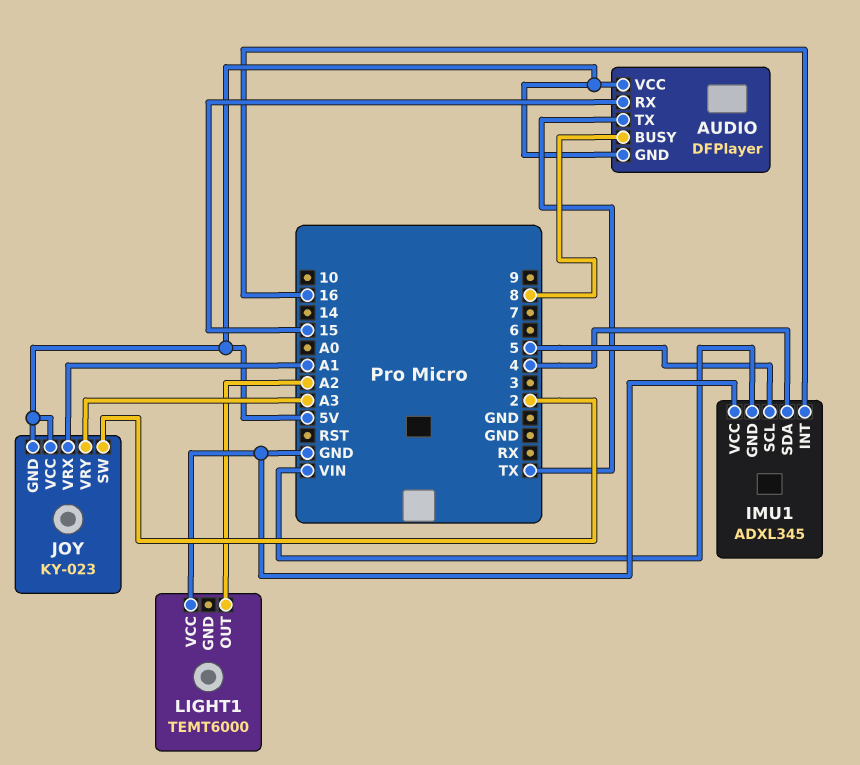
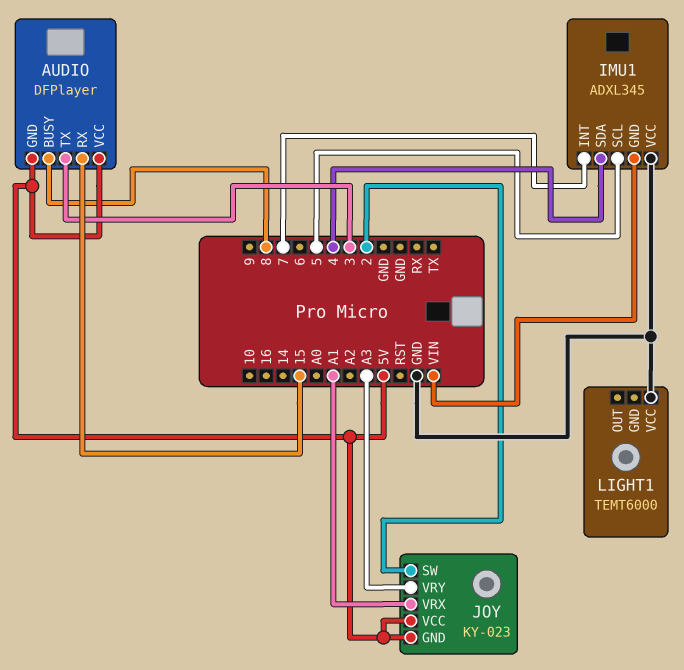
AUDIO pin TX: TX -> 3
IMU1 pin INT: 16 -> 7
LIGHT1 pin OUT: A2 -> none

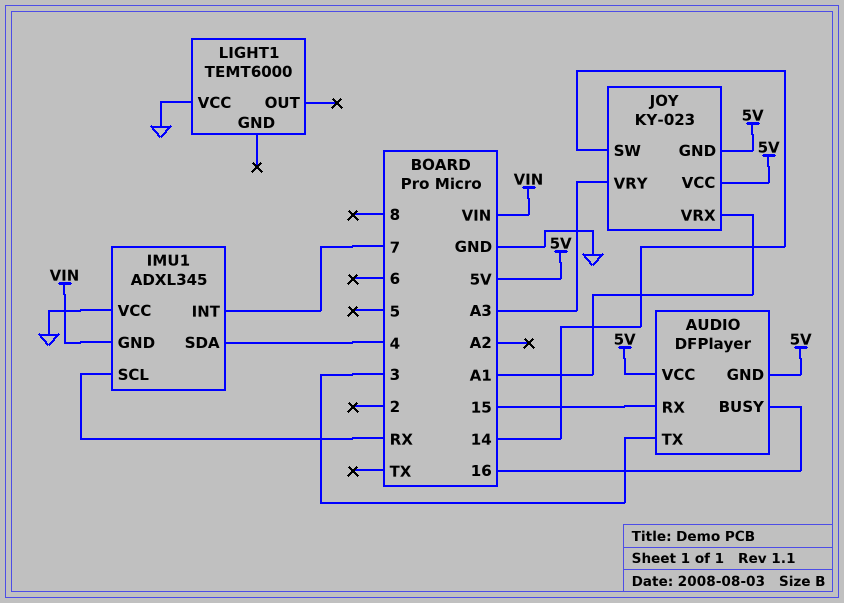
AUDIO pin BUSY: 8 -> 16
IMU1 pin SCL: 5 -> RX
JOY pin SW: 2 -> 14

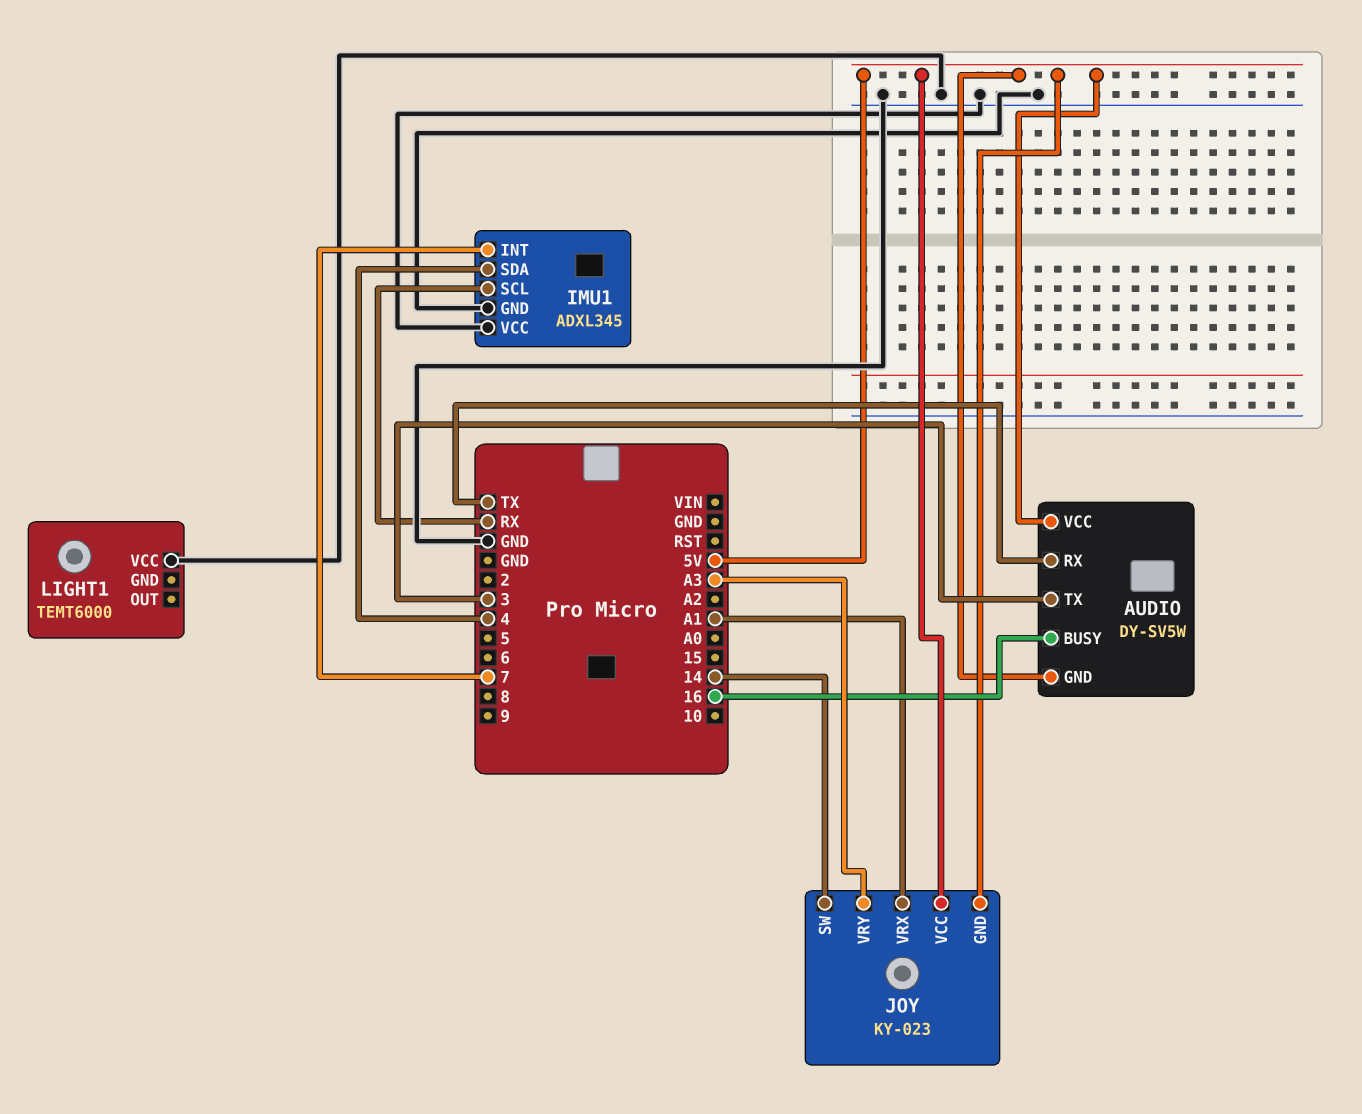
AUDIO: DFPlayer -> DY-SV5W
AUDIO pin RX: 15 -> TX
IMU1 pin GND: VIN -> GND

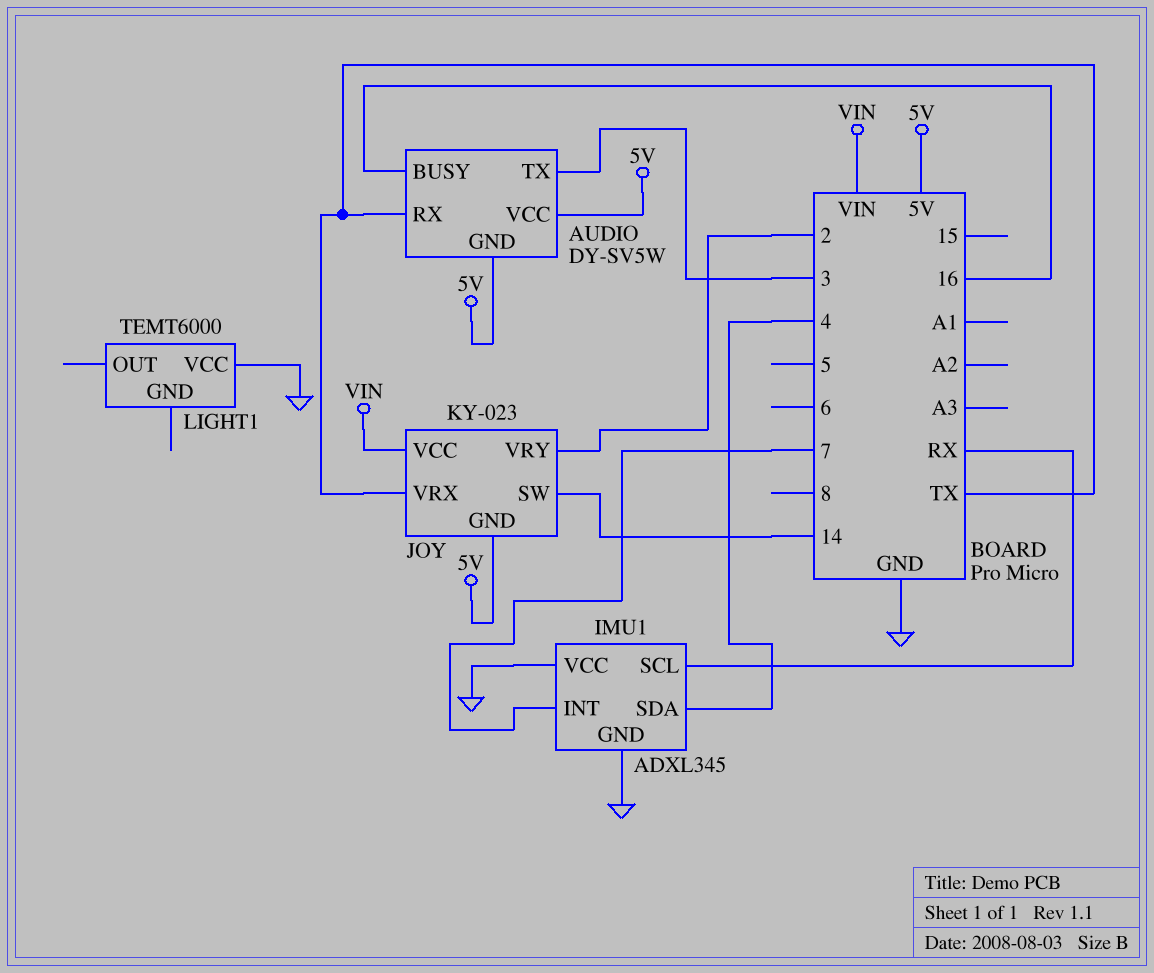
JOY pin VCC: 5V -> VIN
JOY pin VRX: A1 -> TX
JOY pin VRY: A3 -> 2

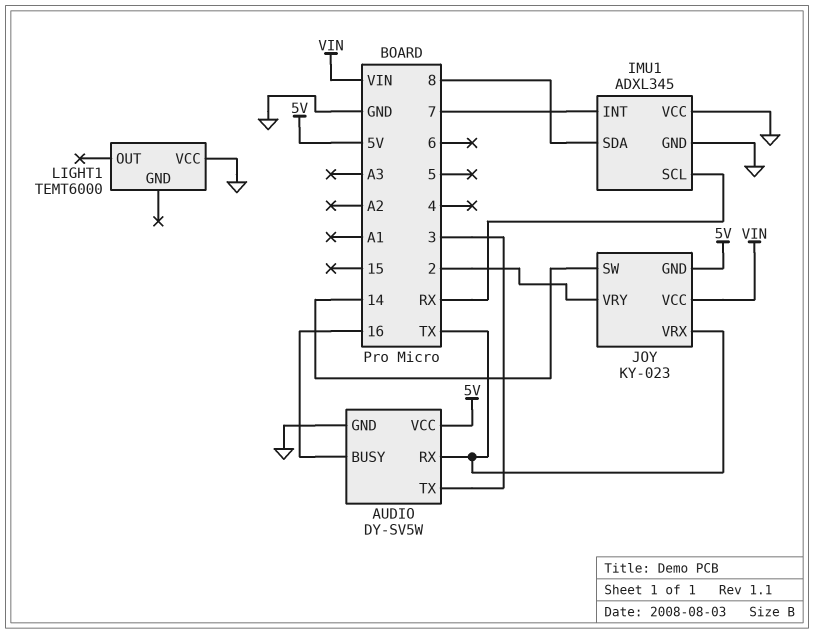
AUDIO pin GND: 5V -> GND
IMU1 pin SDA: 4 -> 8

